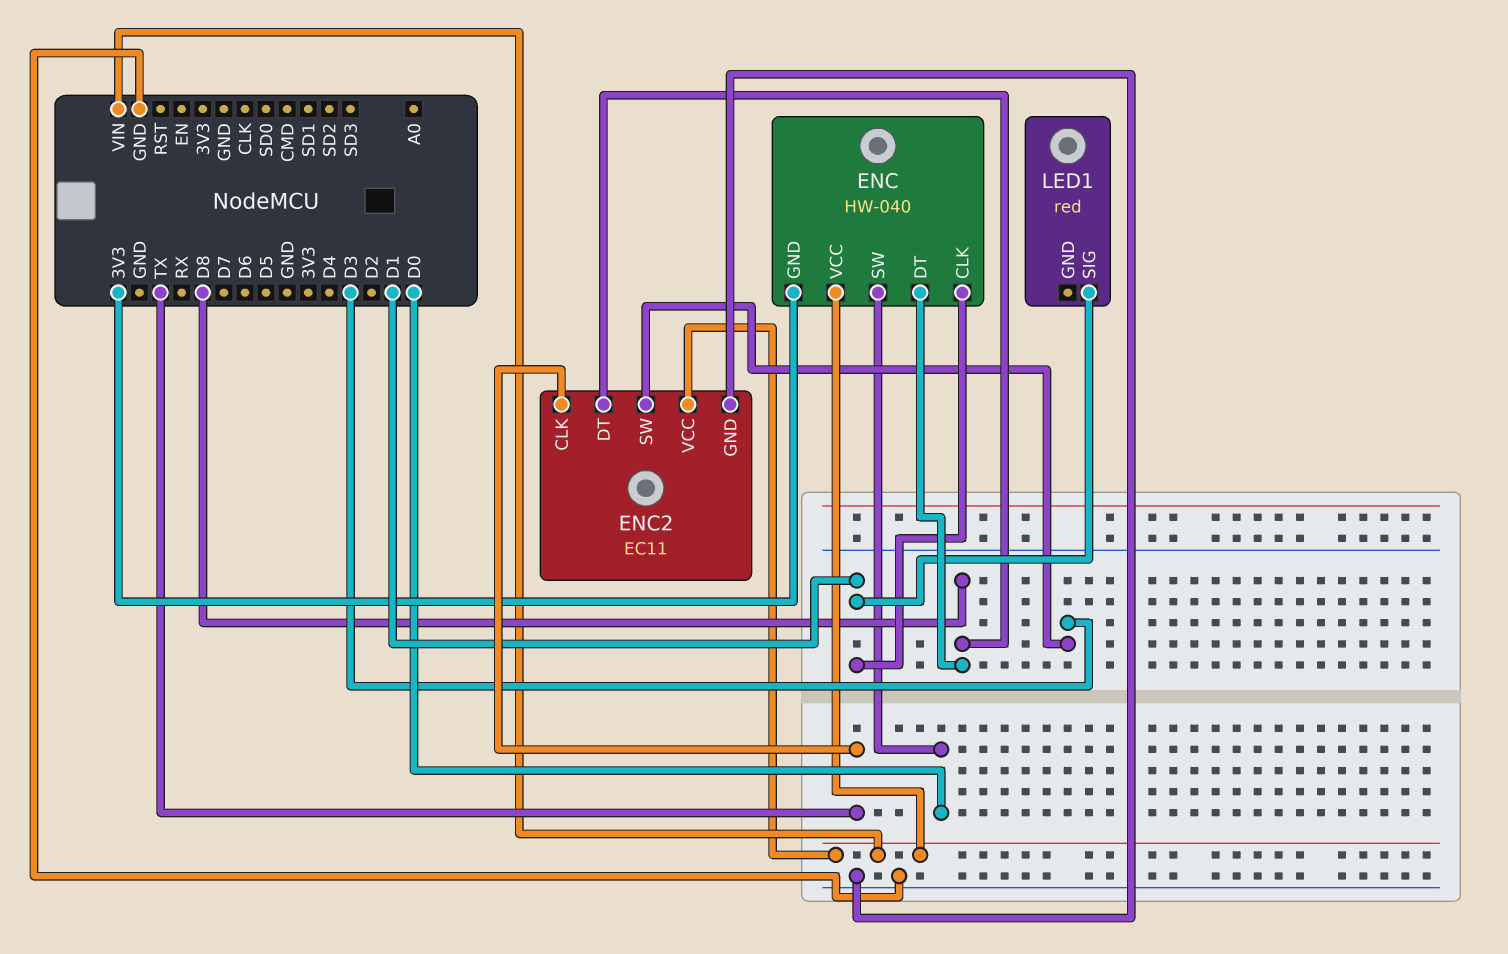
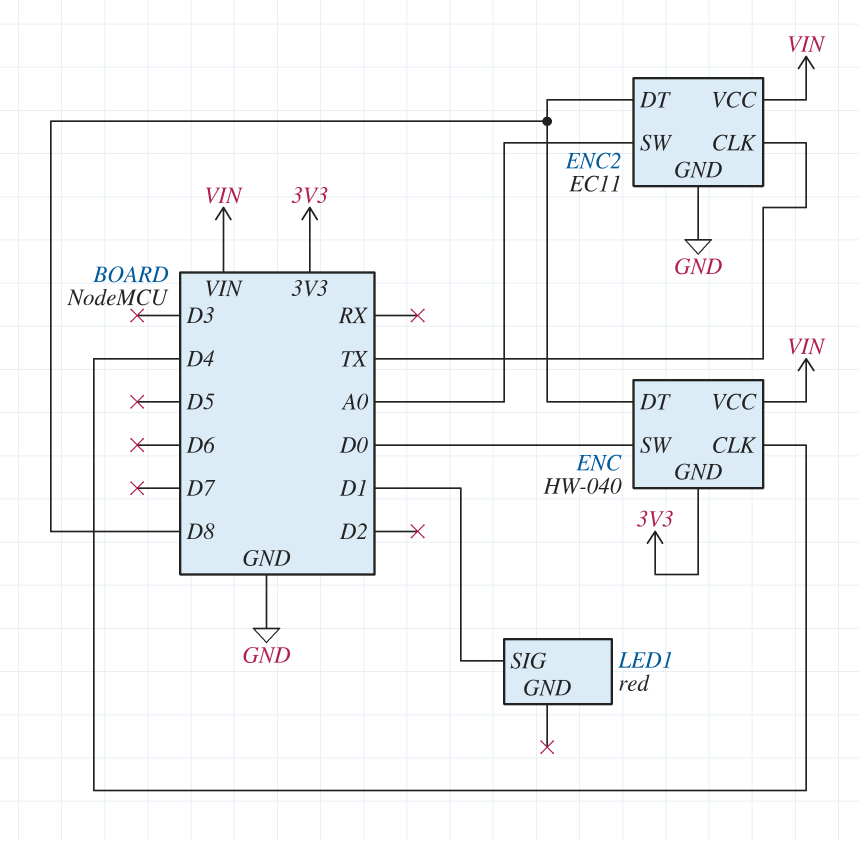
ENC pin CLK: D1 -> D4
ENC2 pin SW: D3 -> A0

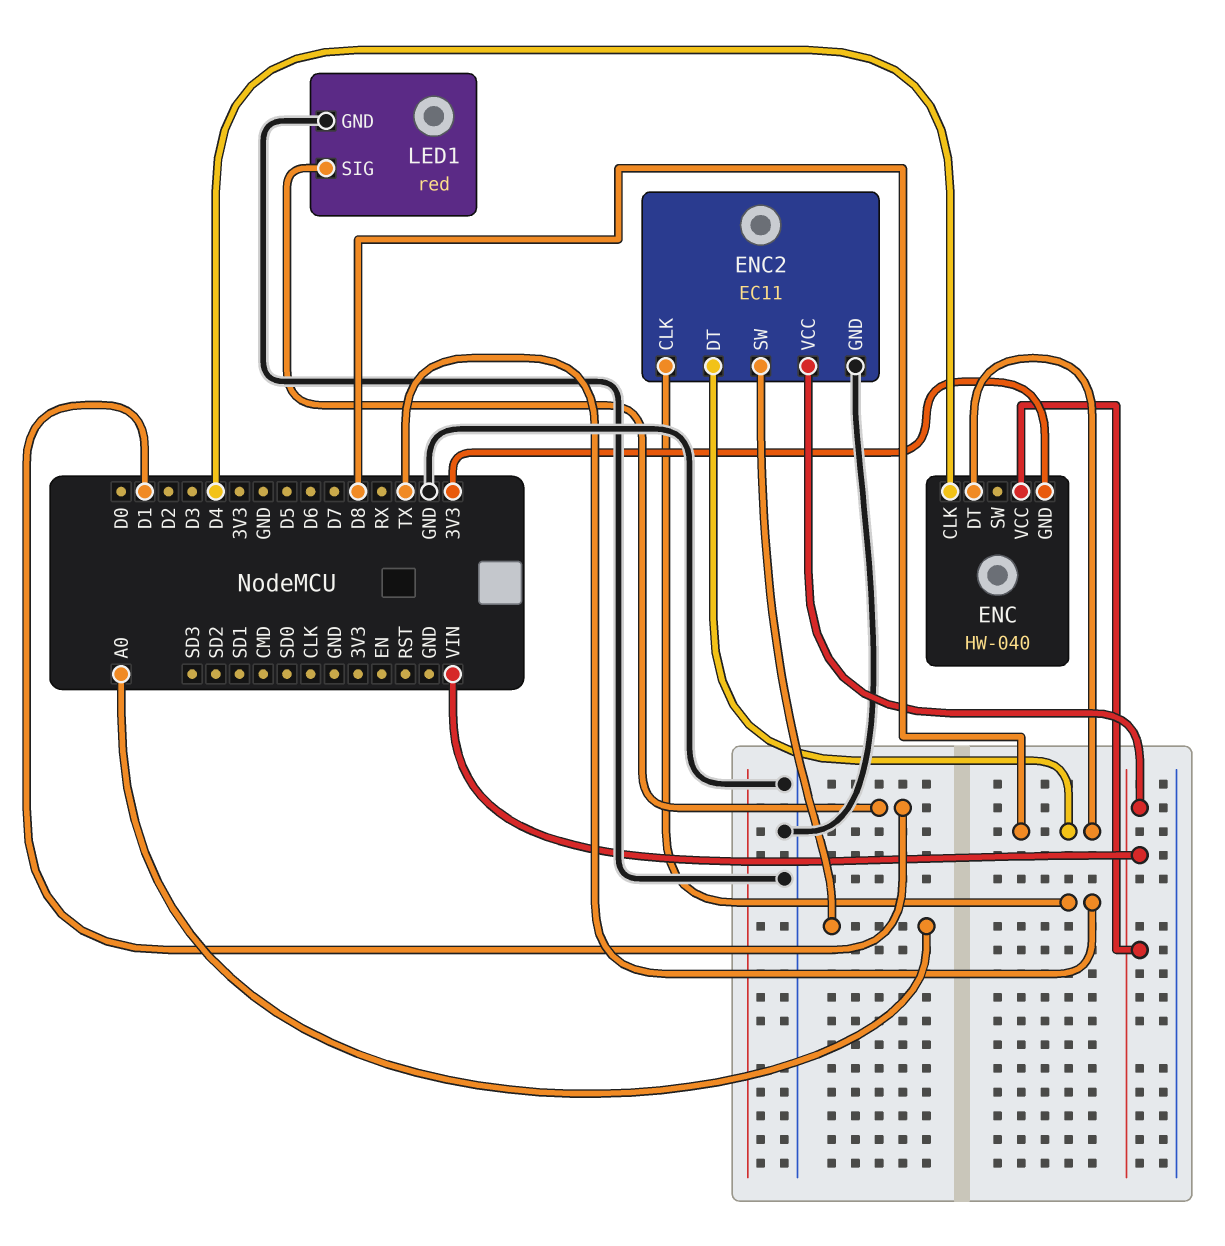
ENC pin SW: D0 -> none
LED1 pin GND: none -> GND

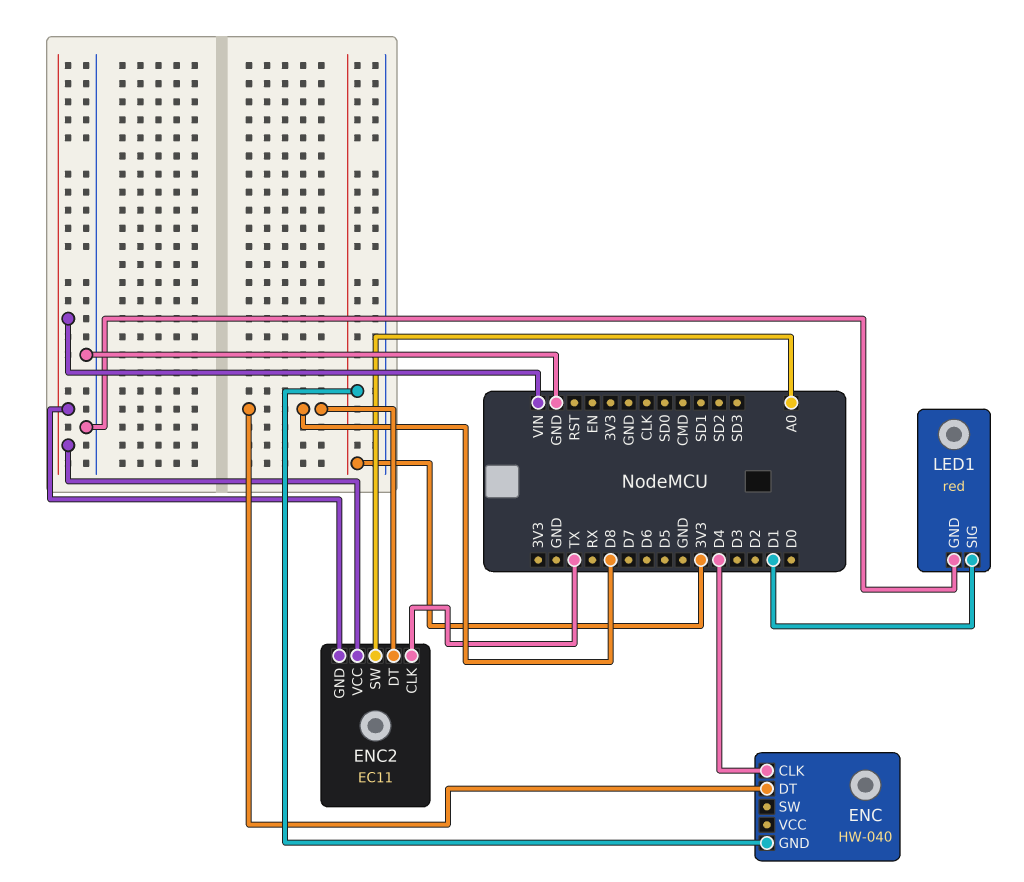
ENC pin VCC: VIN -> none
ENC2 pin GND: GND -> VIN

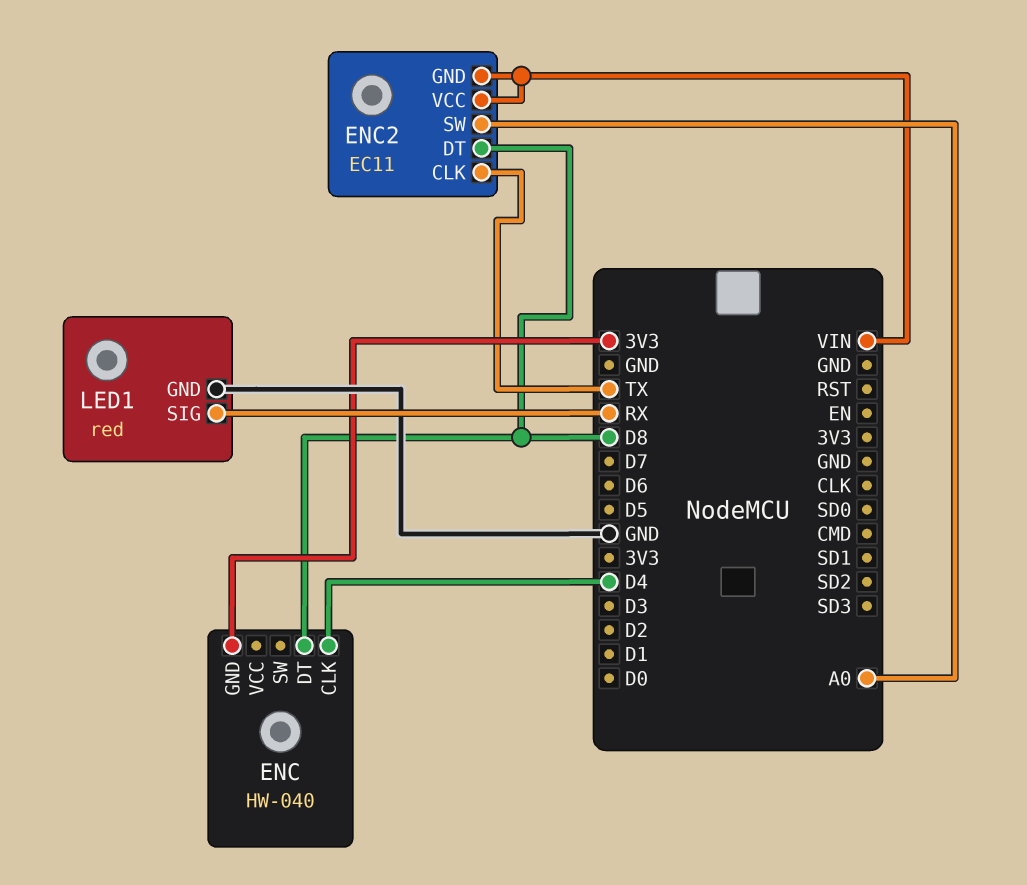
LED1 pin SIG: D1 -> RX

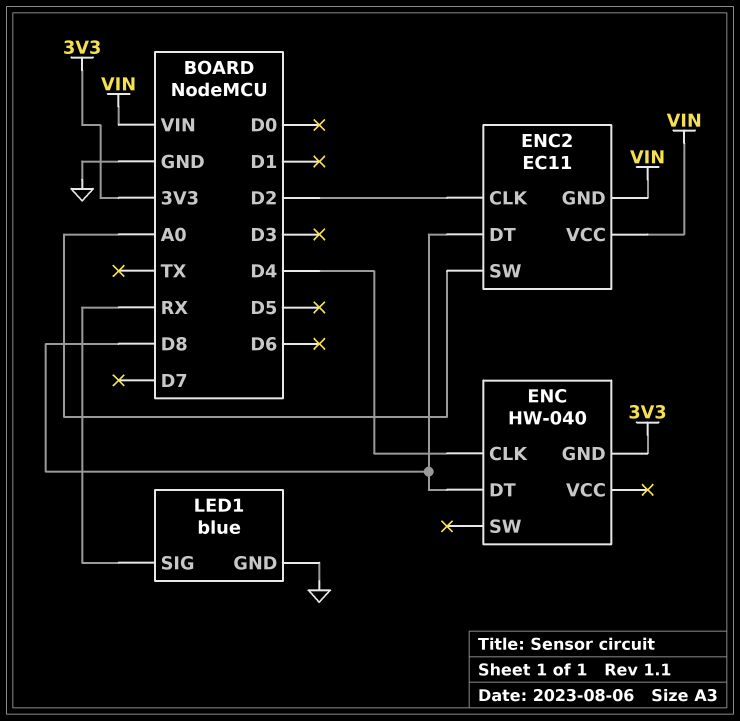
ENC2 pin CLK: TX -> D2
LED1: red -> blue

